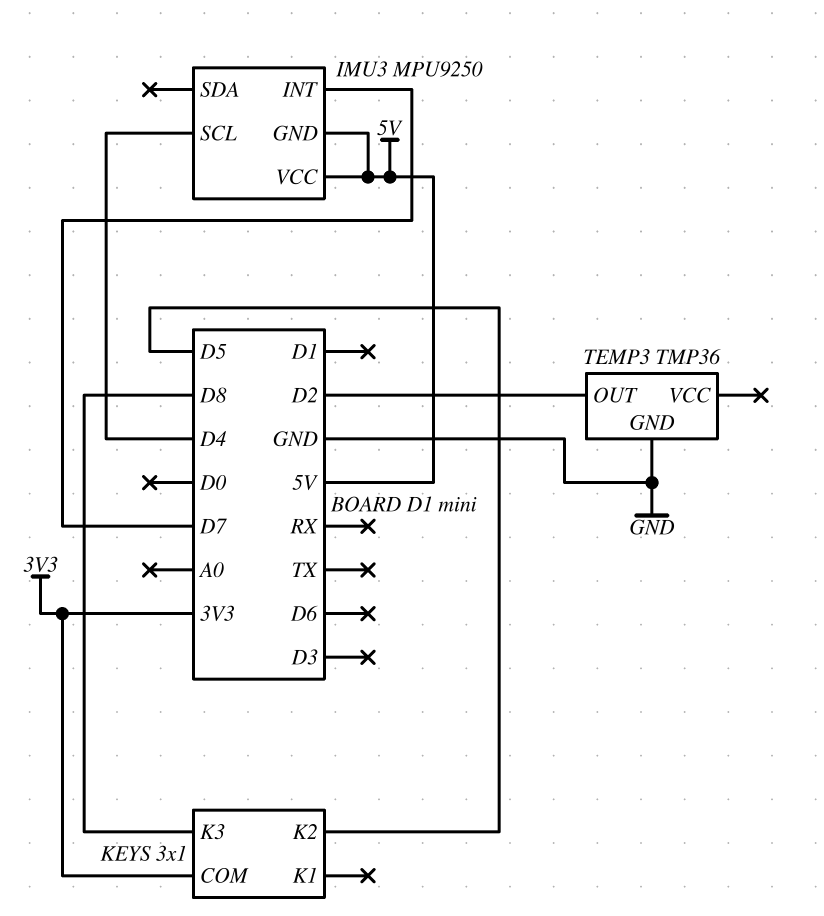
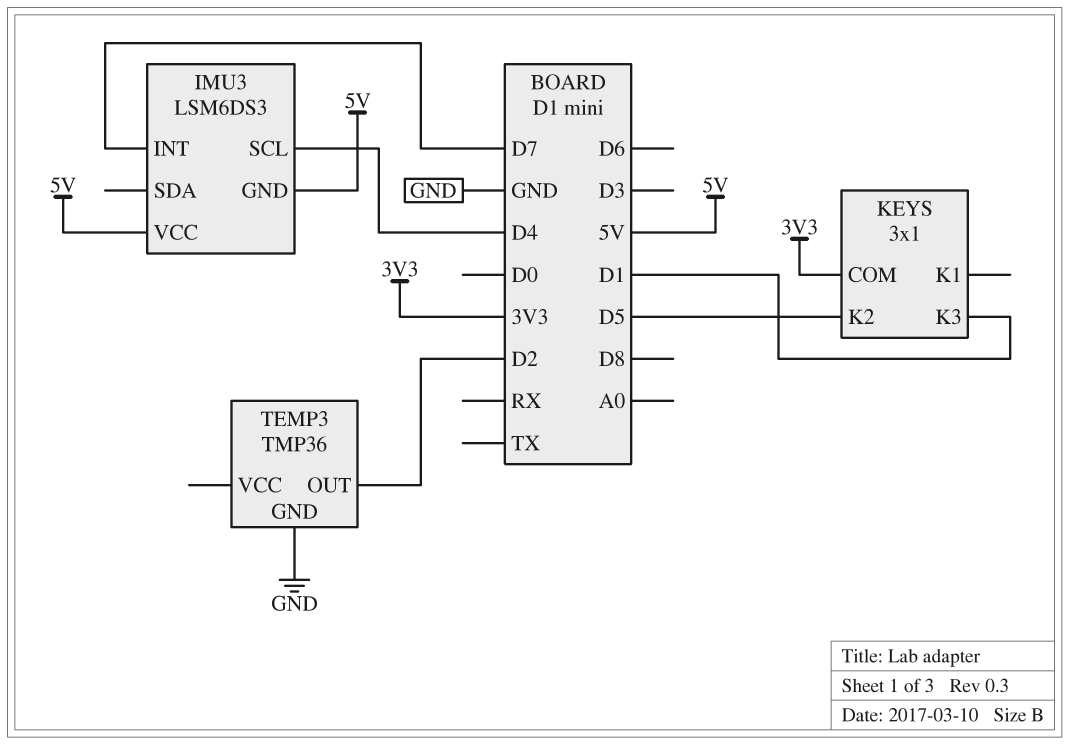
IMU3: MPU9250 -> LSM6DS3
KEYS pin K3: D8 -> D1

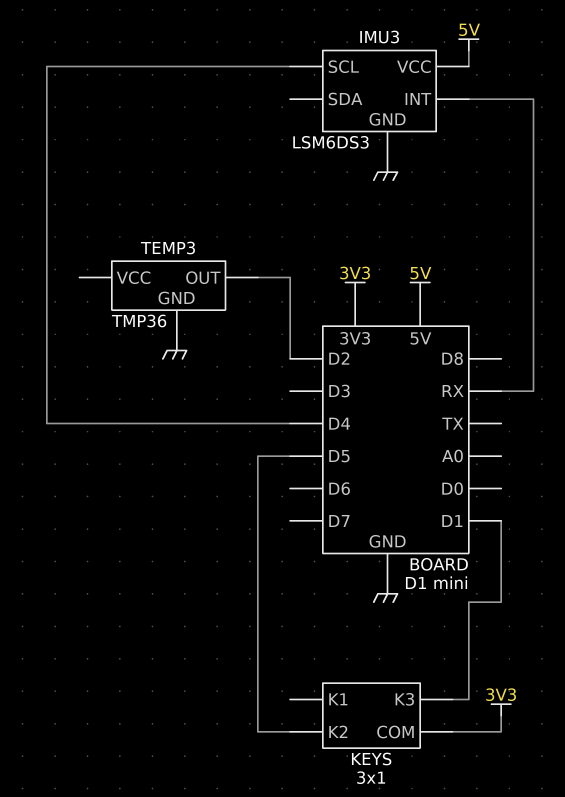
IMU3 pin GND: 5V -> GND
IMU3 pin INT: D7 -> RX

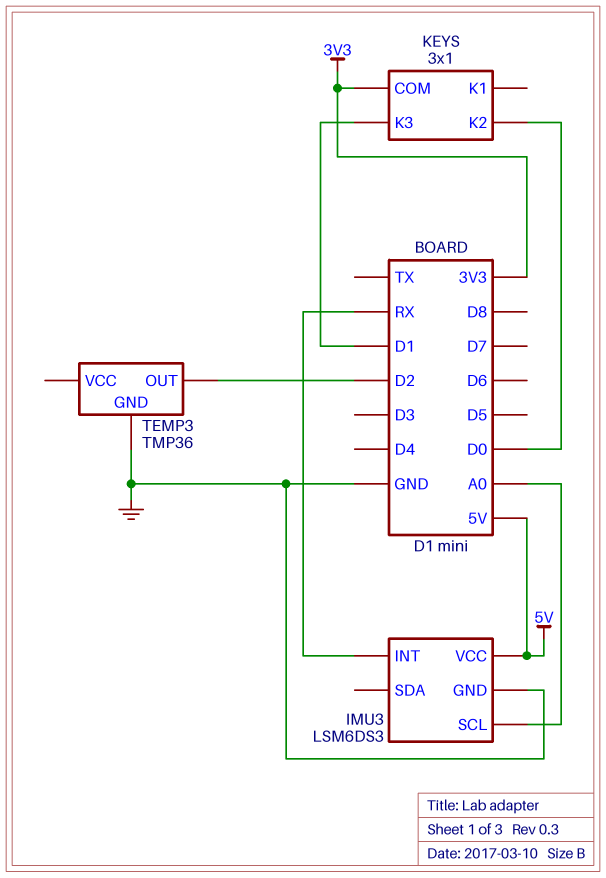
IMU3 pin SCL: D4 -> A0
KEYS pin K2: D5 -> D0

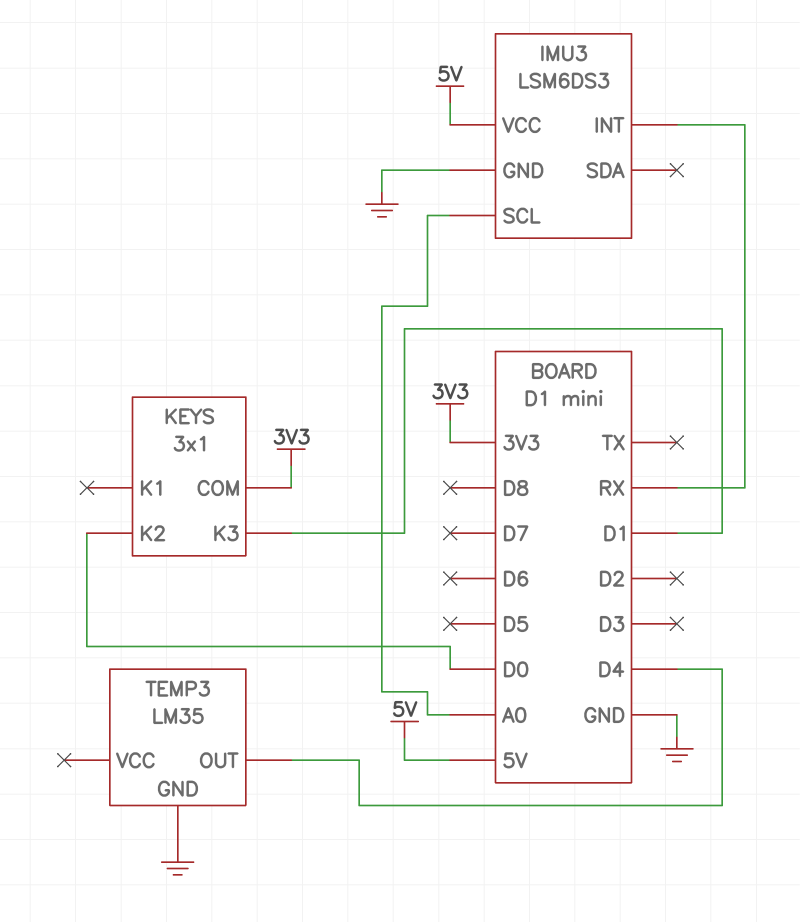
TEMP3: TMP36 -> LM35
TEMP3 pin OUT: D2 -> D4

